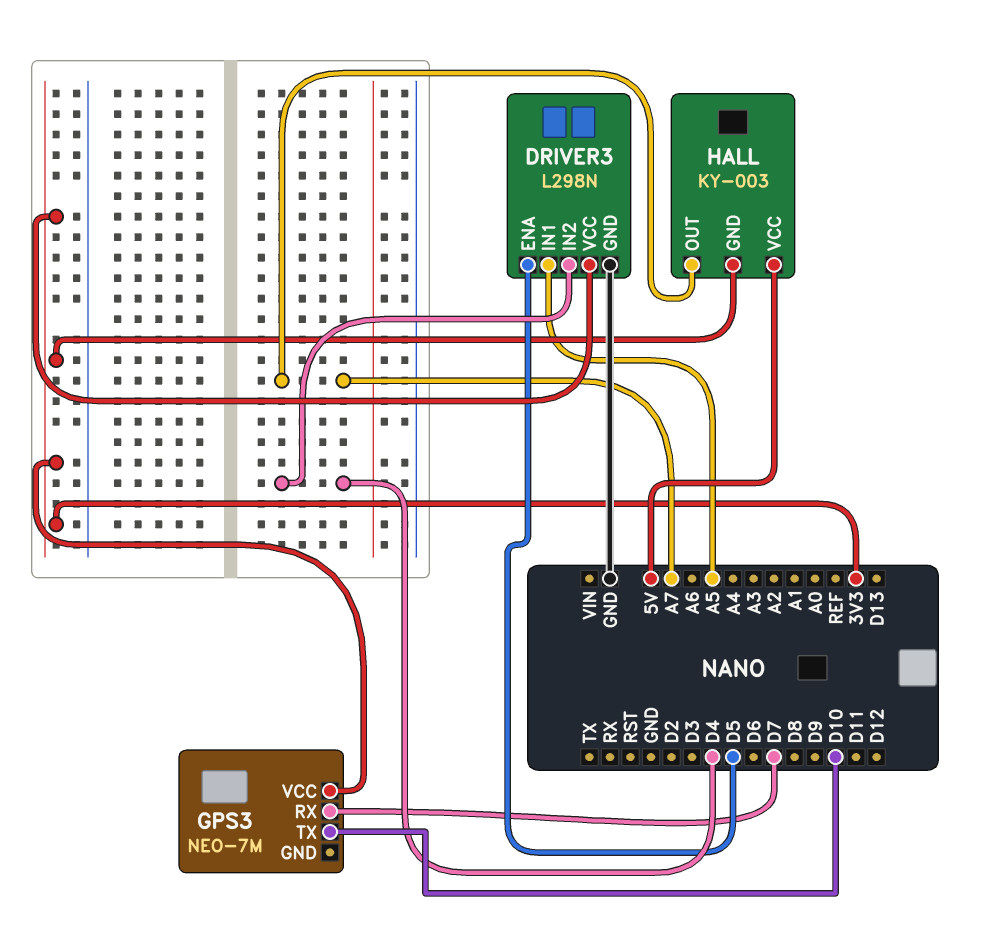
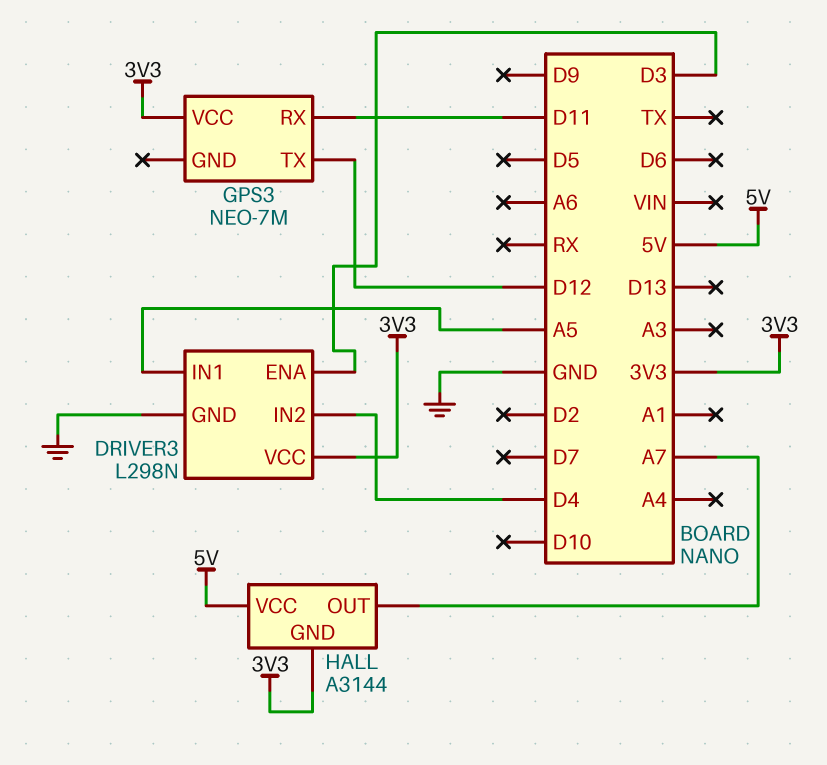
DRIVER3 pin ENA: D5 -> D3
GPS3 pin RX: D7 -> D11
GPS3 pin TX: D10 -> D12
HALL: KY-003 -> A3144

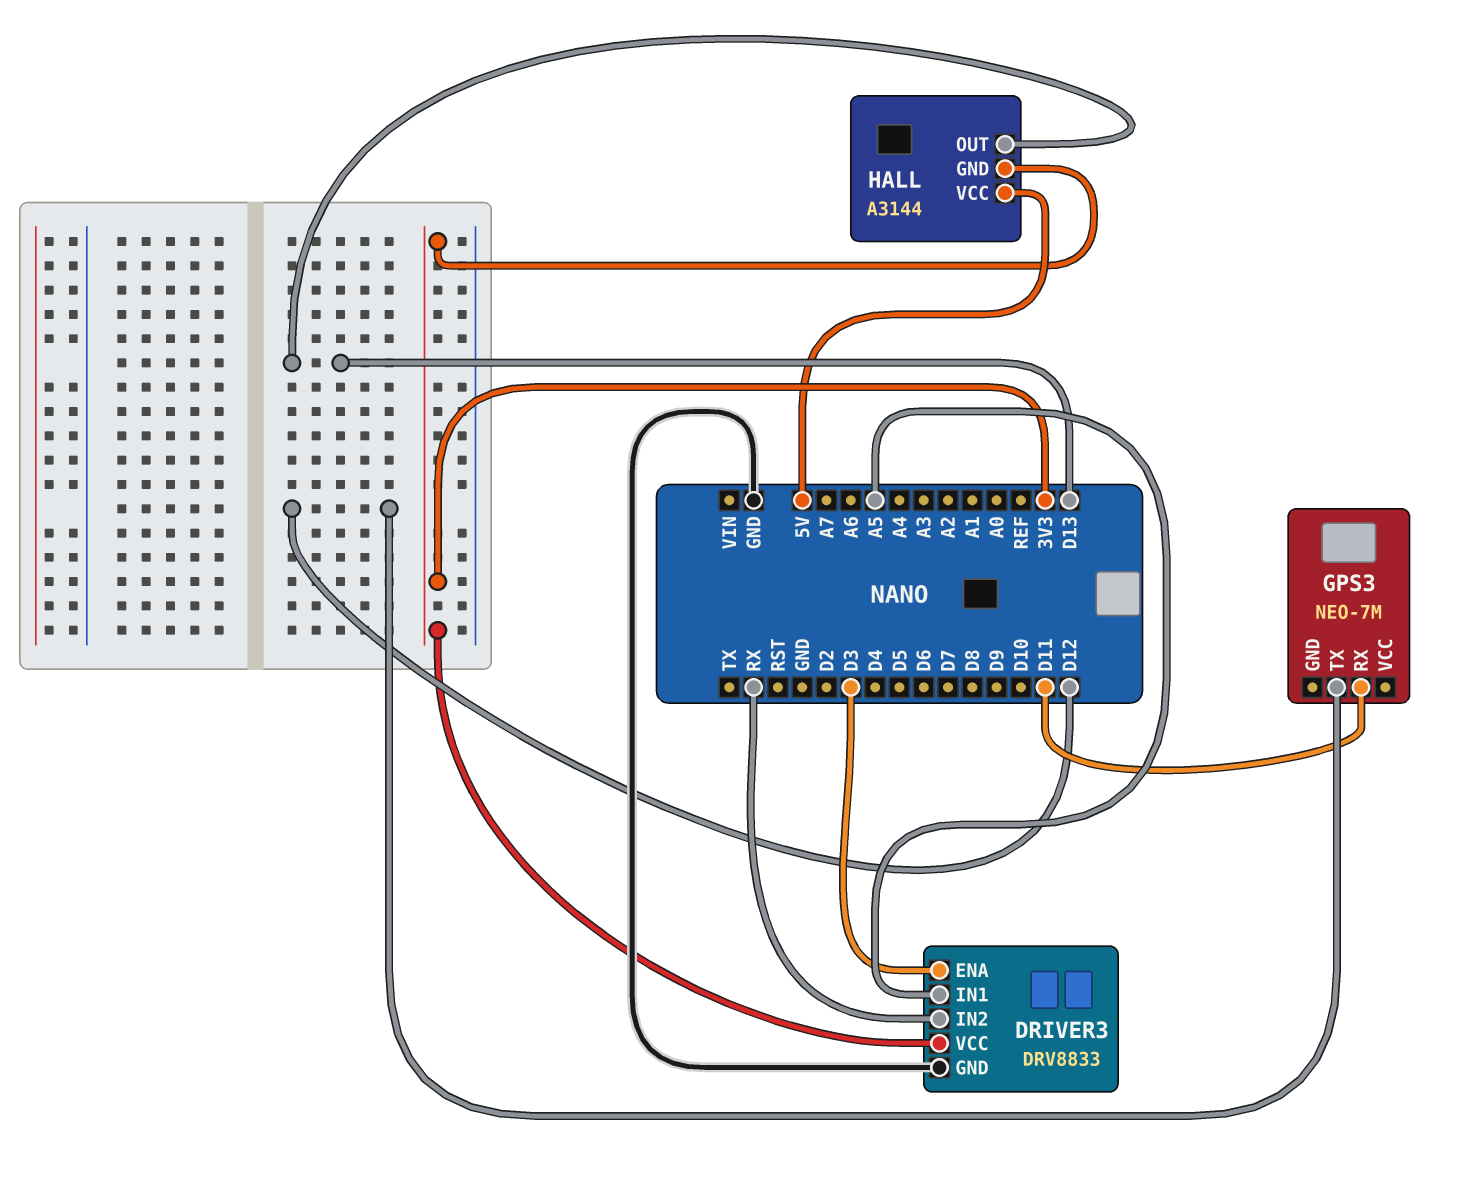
DRIVER3: L298N -> DRV8833
DRIVER3 pin IN2: D4 -> RX
GPS3 pin VCC: 3V3 -> none
HALL pin OUT: A7 -> D13

